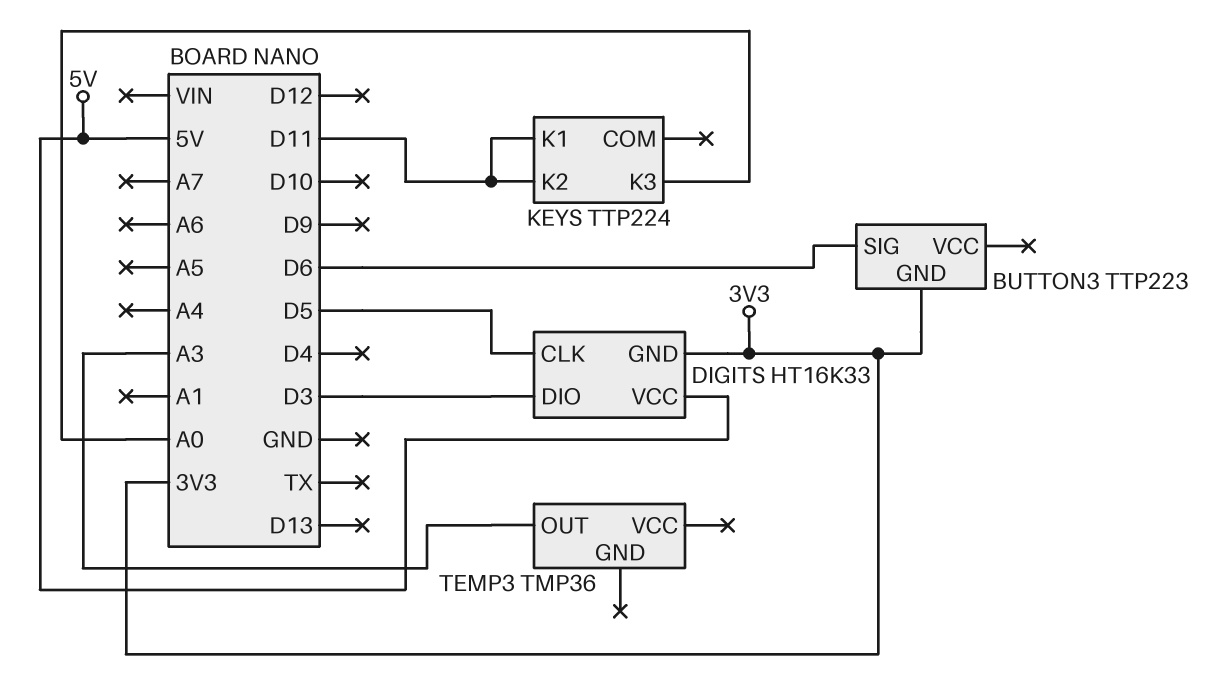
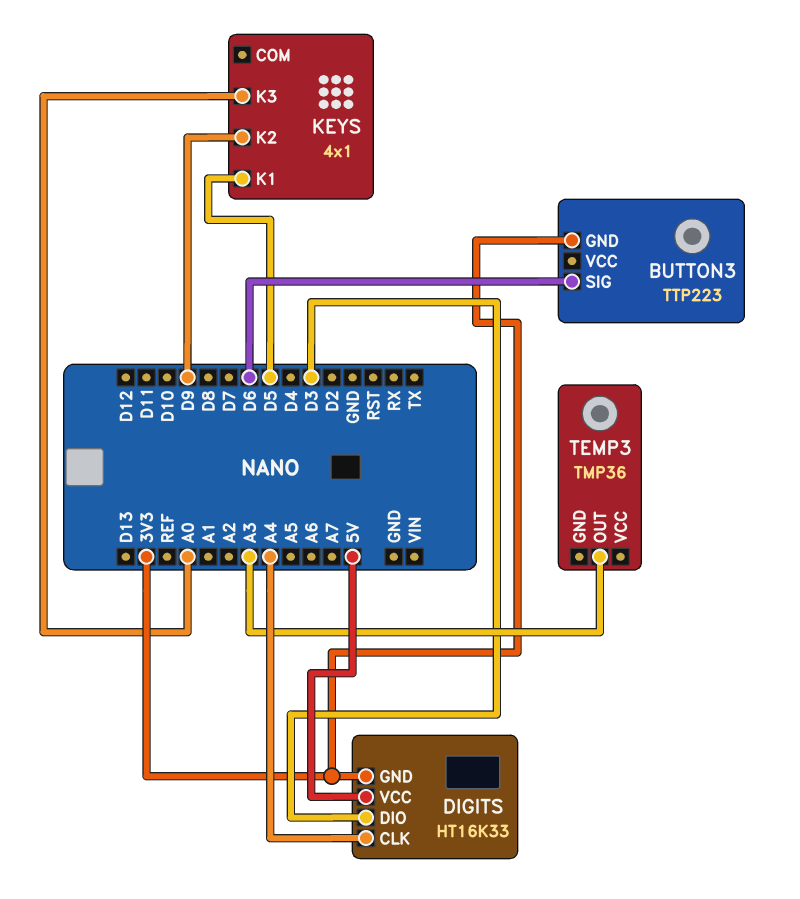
DIGITS pin CLK: D5 -> A4
KEYS: TTP224 -> 4x1
KEYS pin K1: D11 -> D5
KEYS pin K2: D11 -> D9

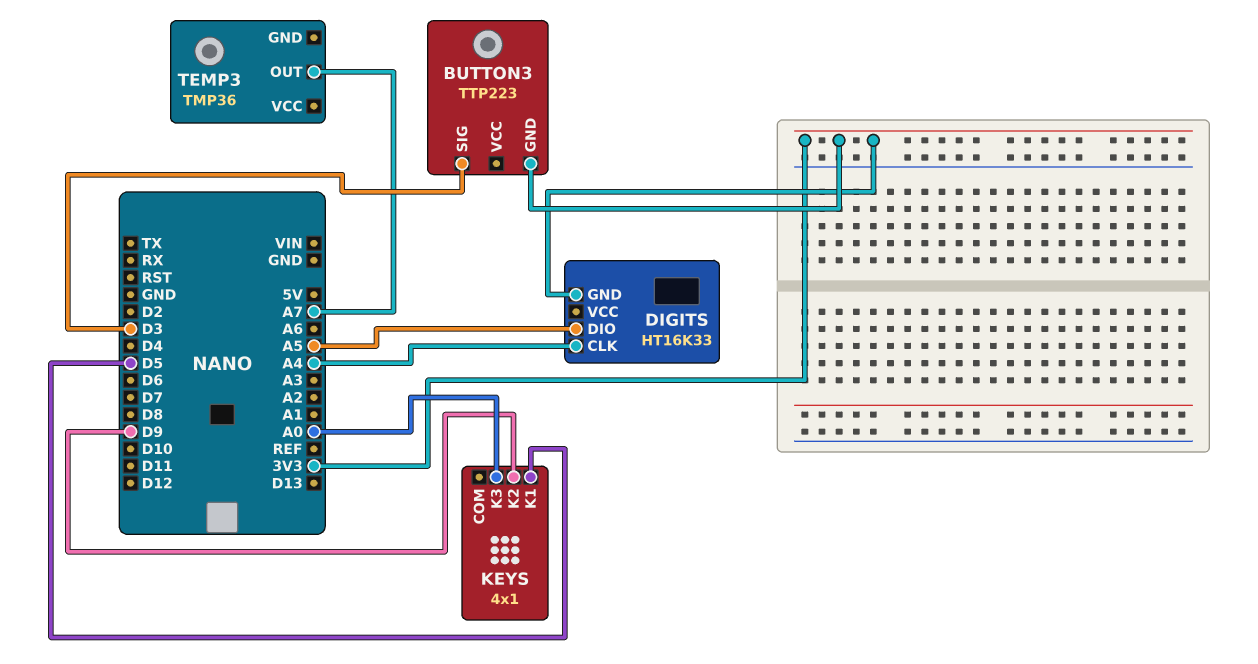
BUTTON3 pin SIG: D6 -> D3
DIGITS pin DIO: D3 -> A5
DIGITS pin VCC: 5V -> none
TEMP3 pin OUT: A3 -> A7

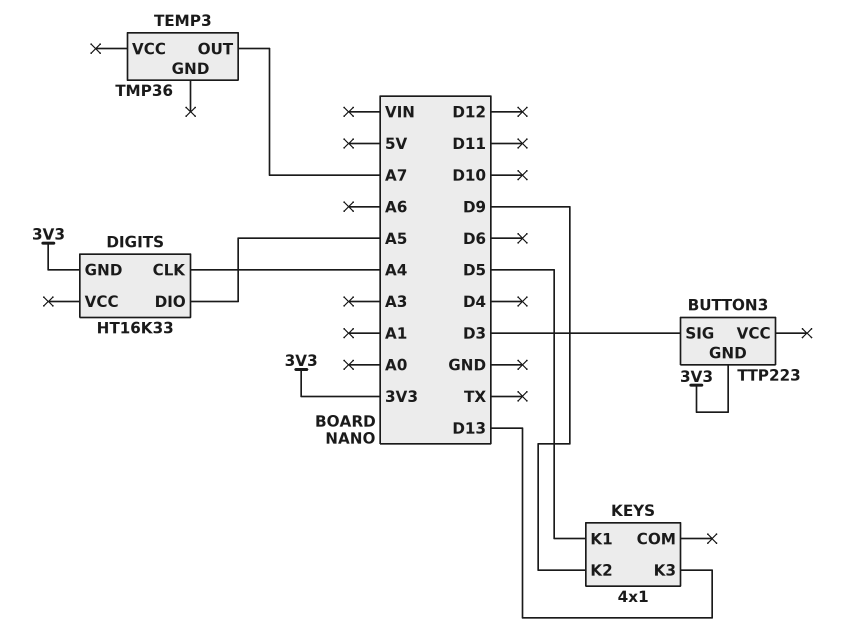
KEYS pin K3: A0 -> D13

